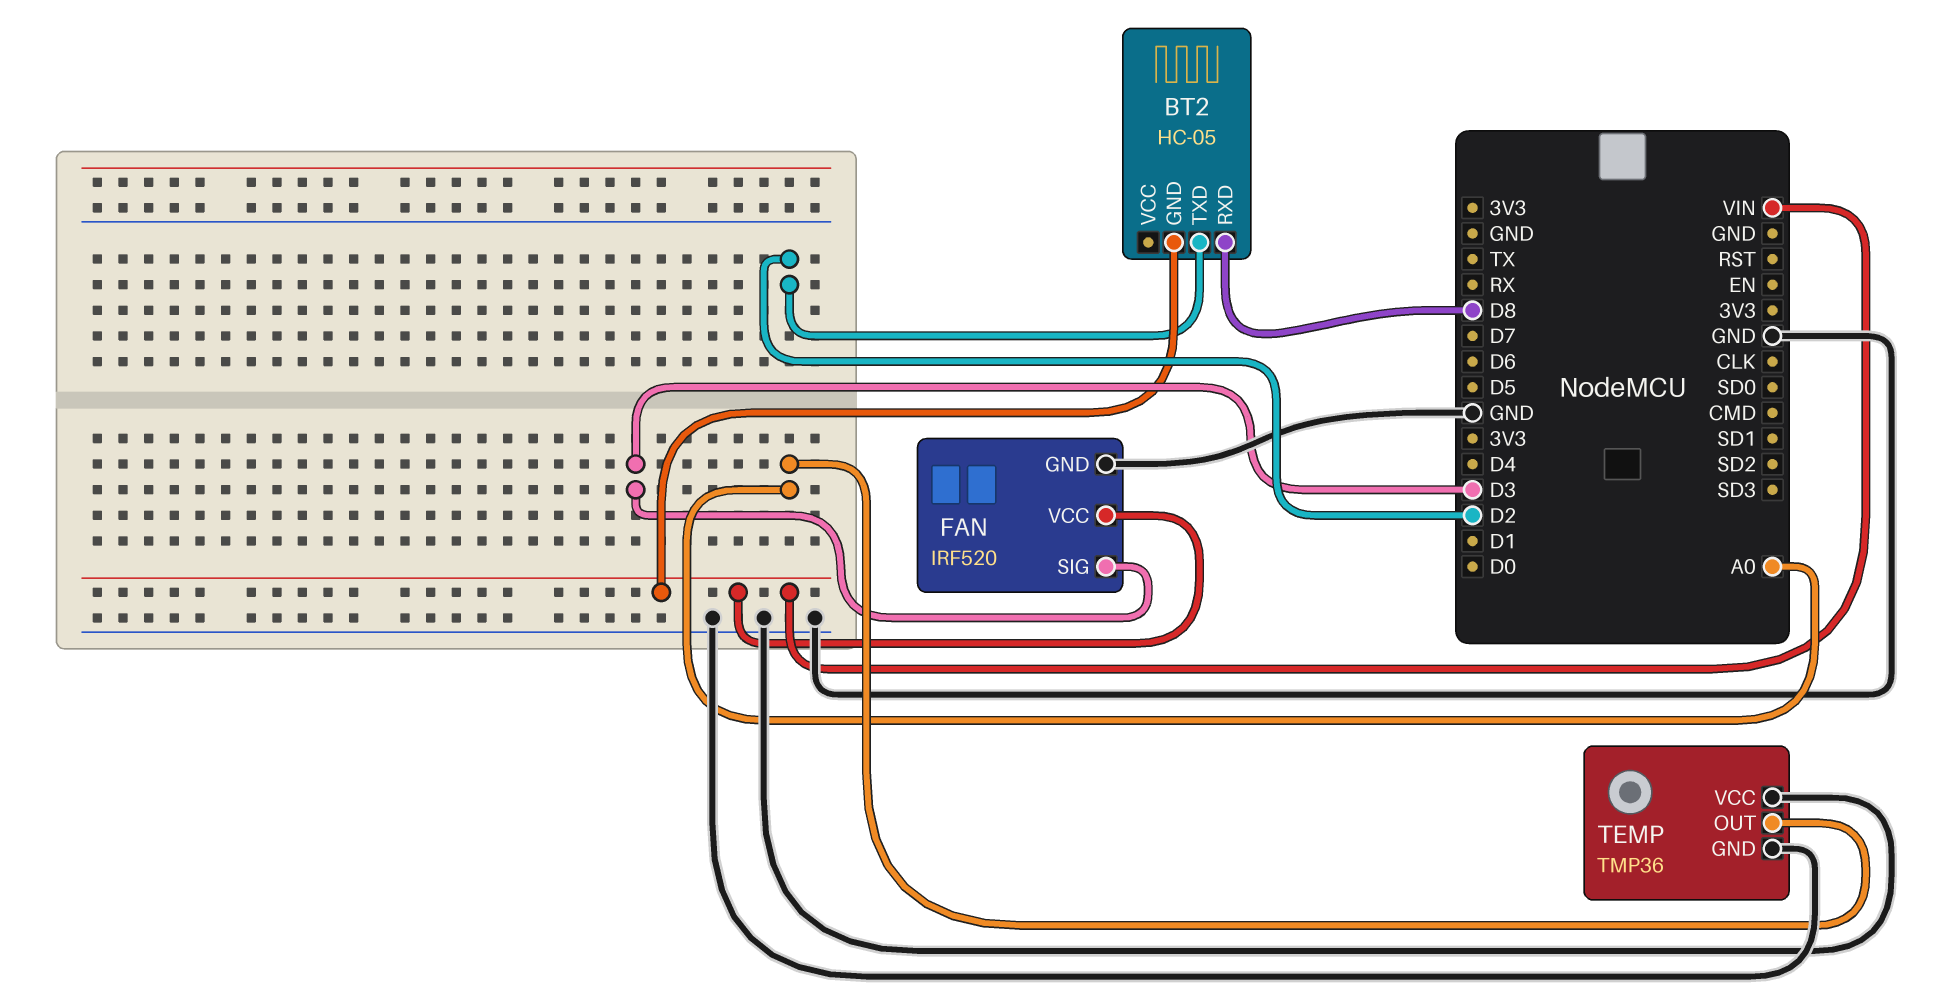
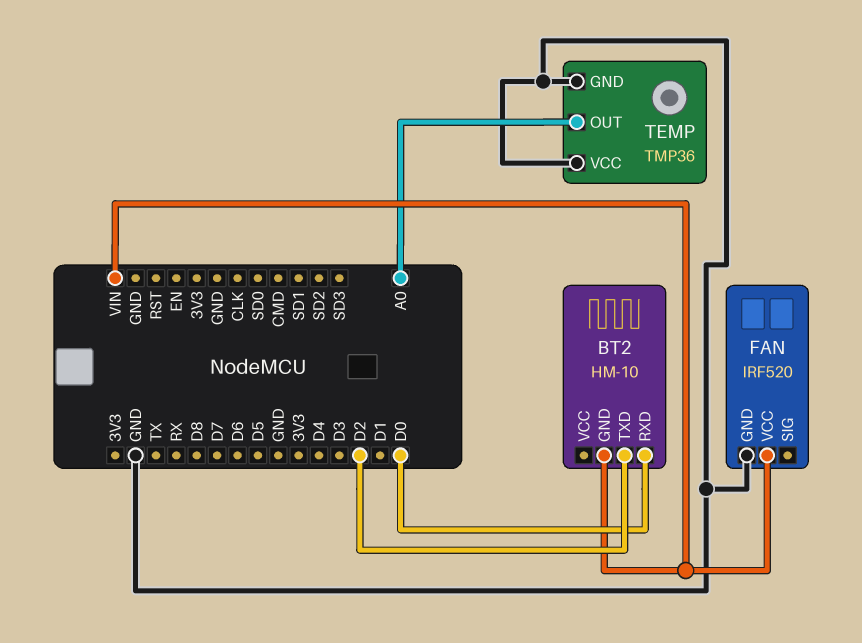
BT2: HC-05 -> HM-10
BT2 pin RXD: D8 -> D0
FAN pin SIG: D3 -> none

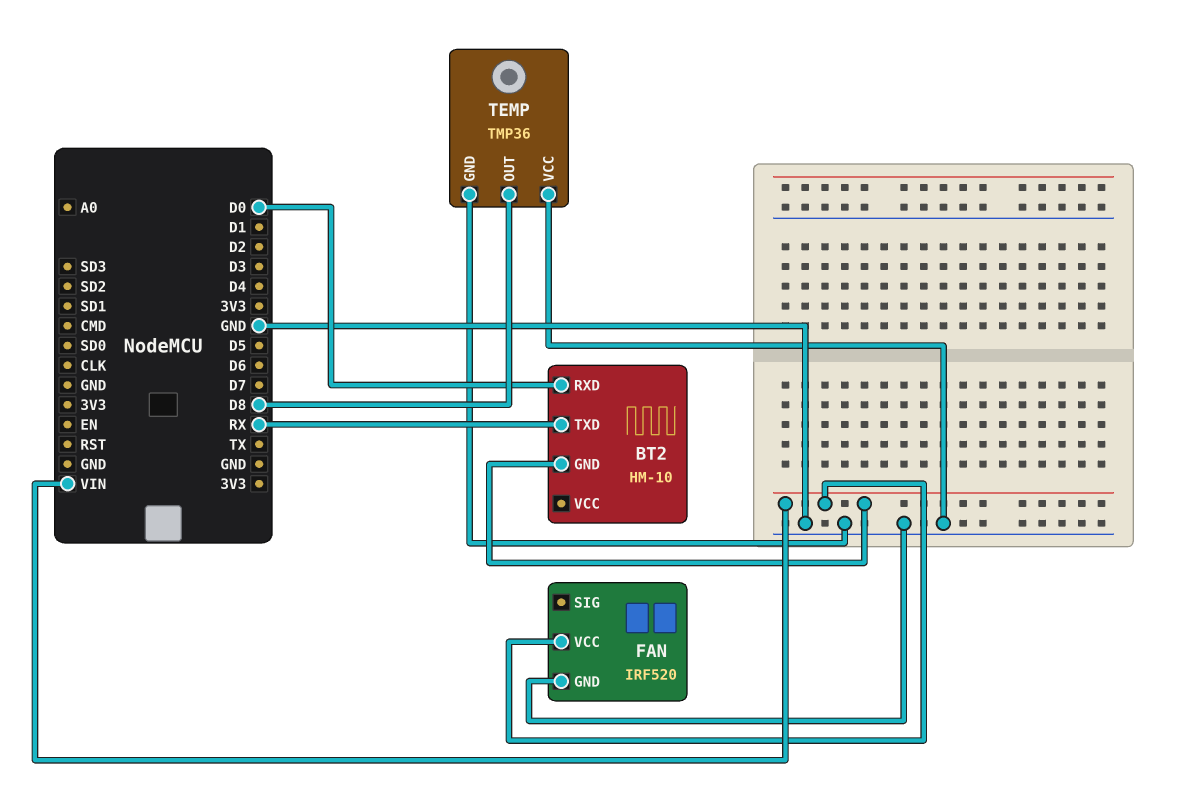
BT2 pin TXD: D2 -> RX
TEMP pin OUT: A0 -> D8

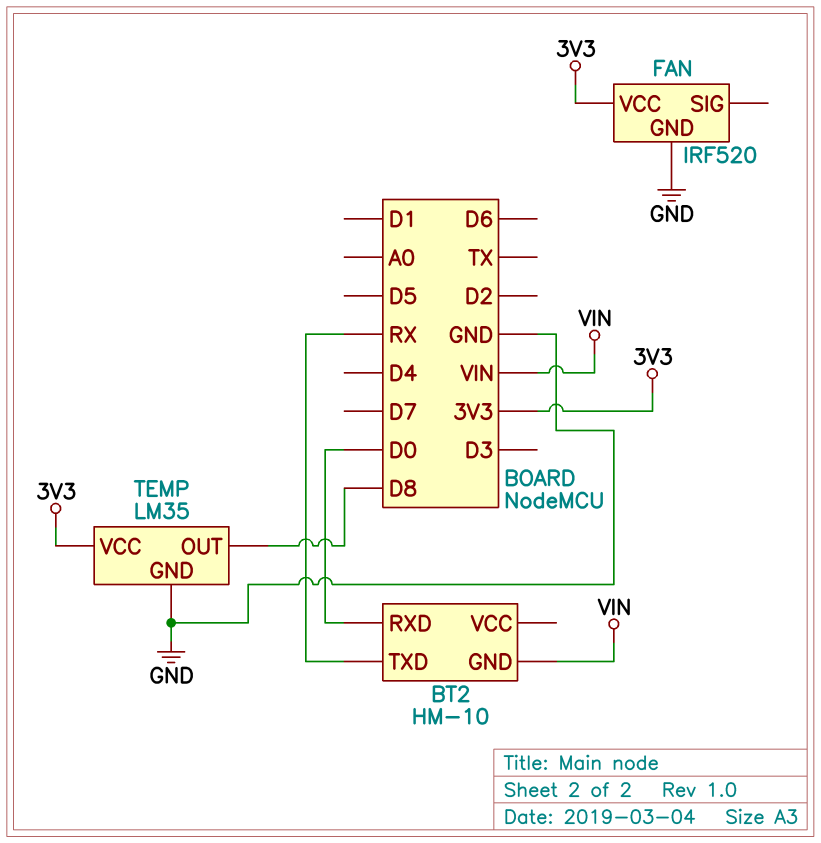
FAN pin VCC: VIN -> 3V3
TEMP: TMP36 -> LM35
TEMP pin VCC: GND -> 3V3

